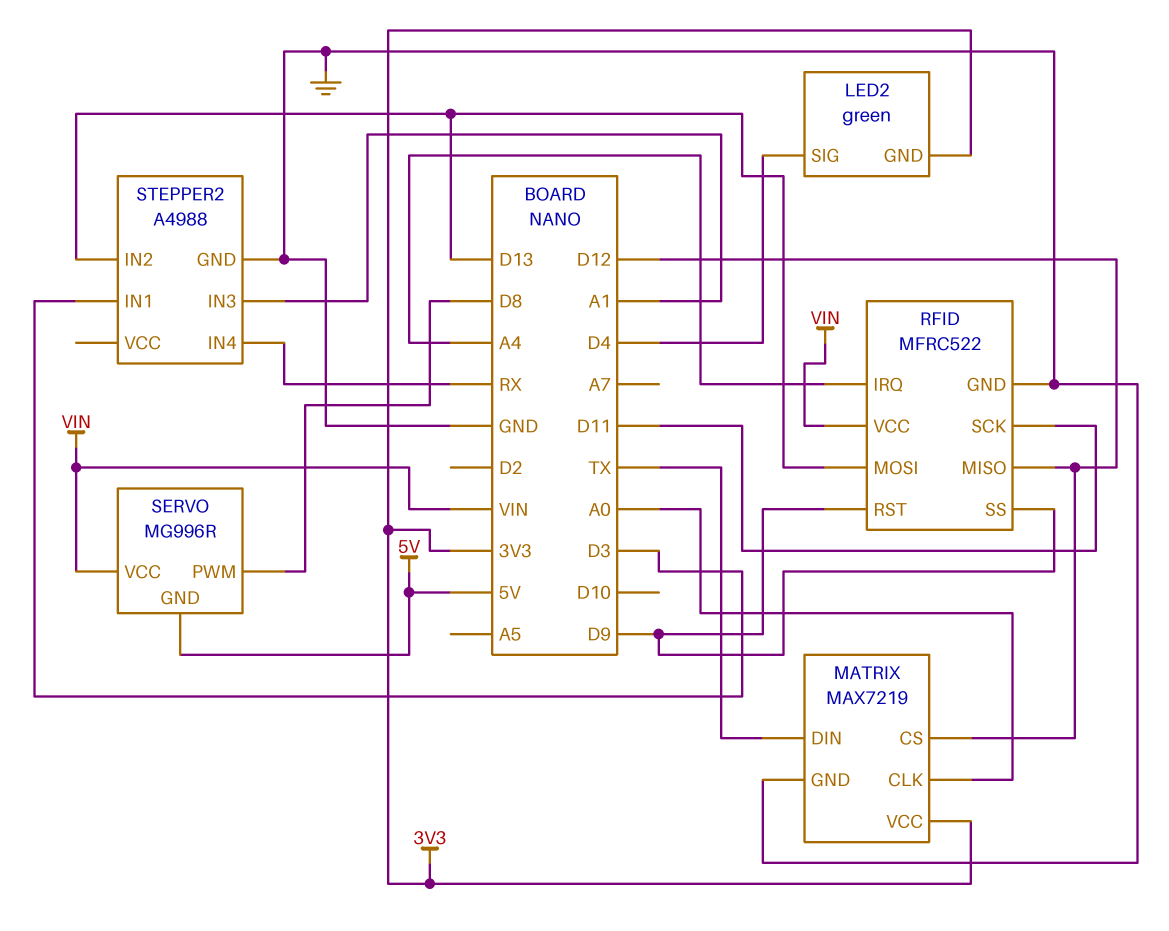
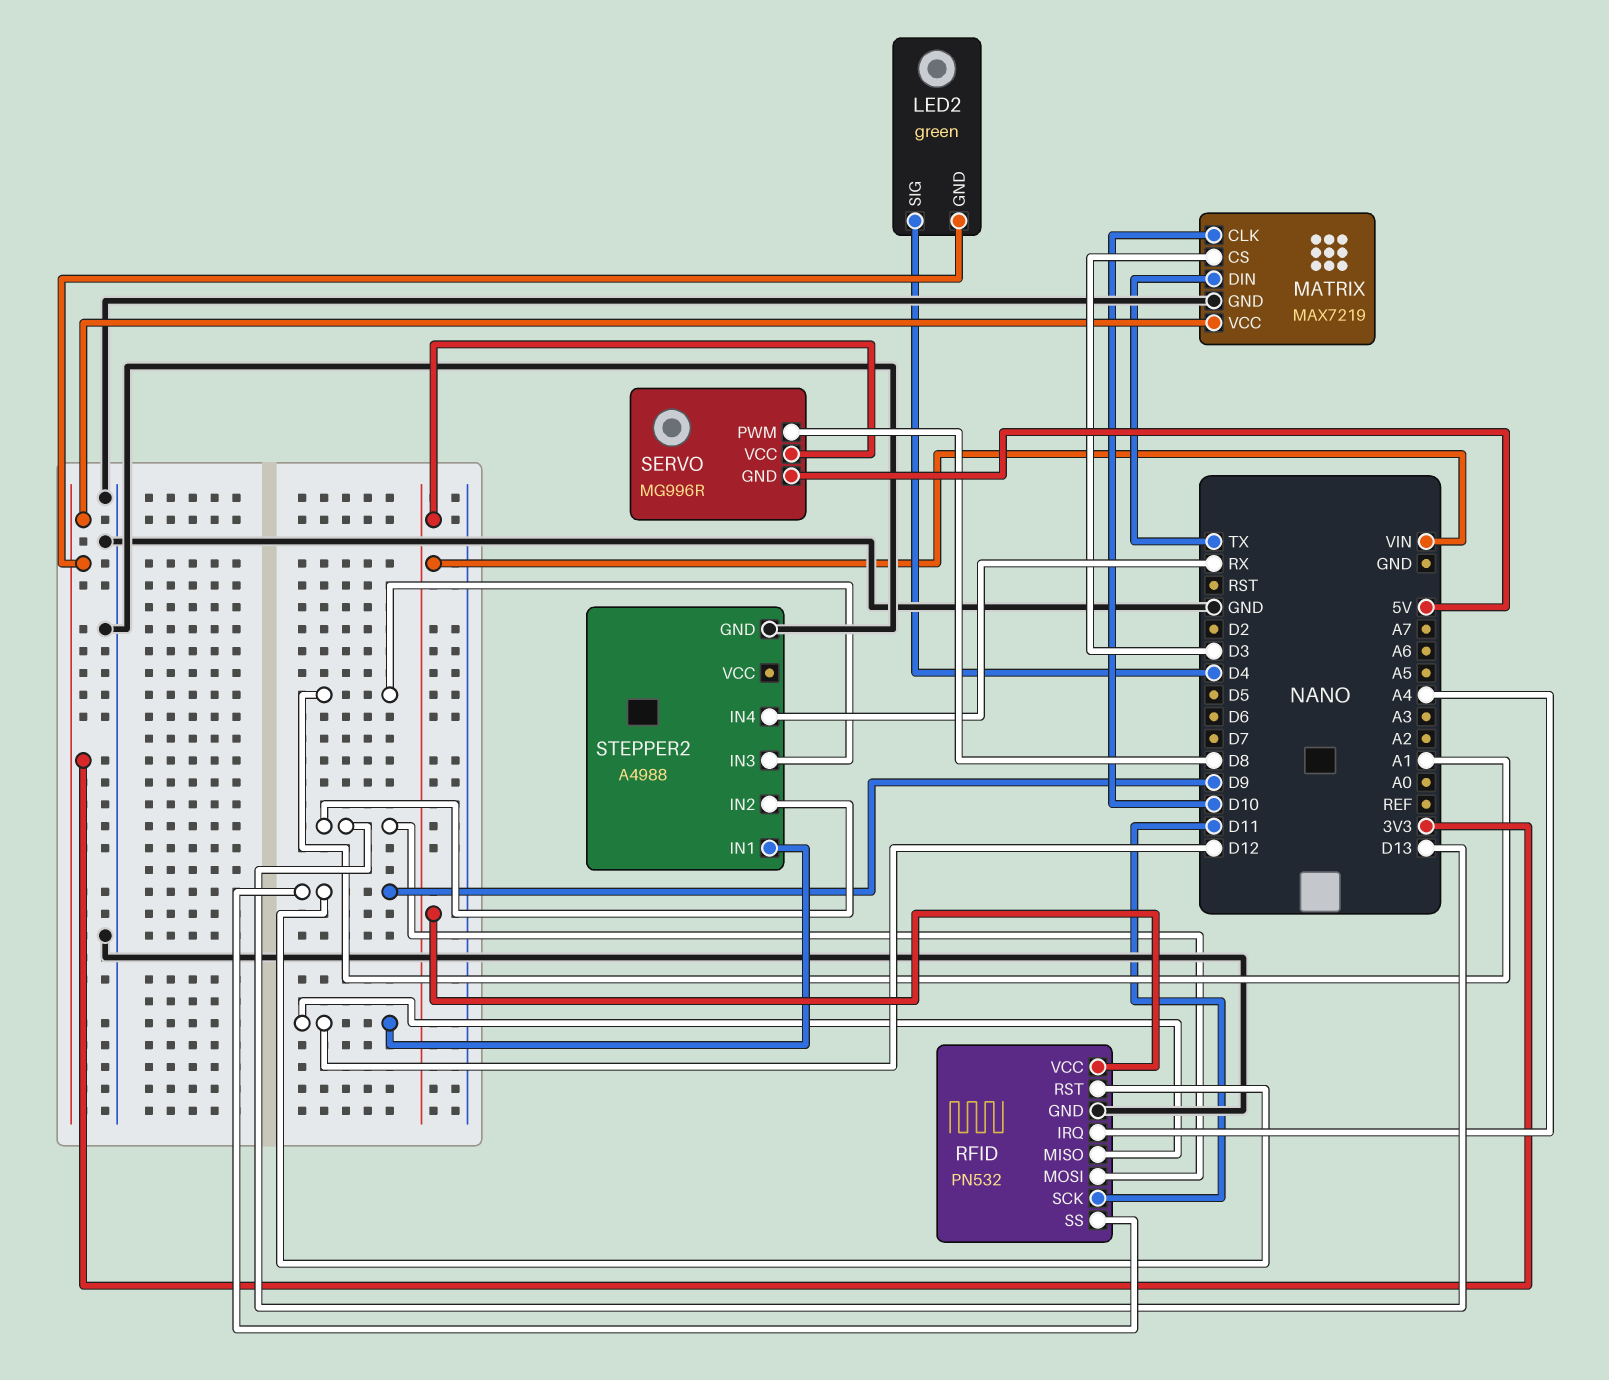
MATRIX pin CLK: A0 -> D10
MATRIX pin CS: D12 -> D3
RFID: MFRC522 -> PN532
STEPPER2 pin IN1: D3 -> D12

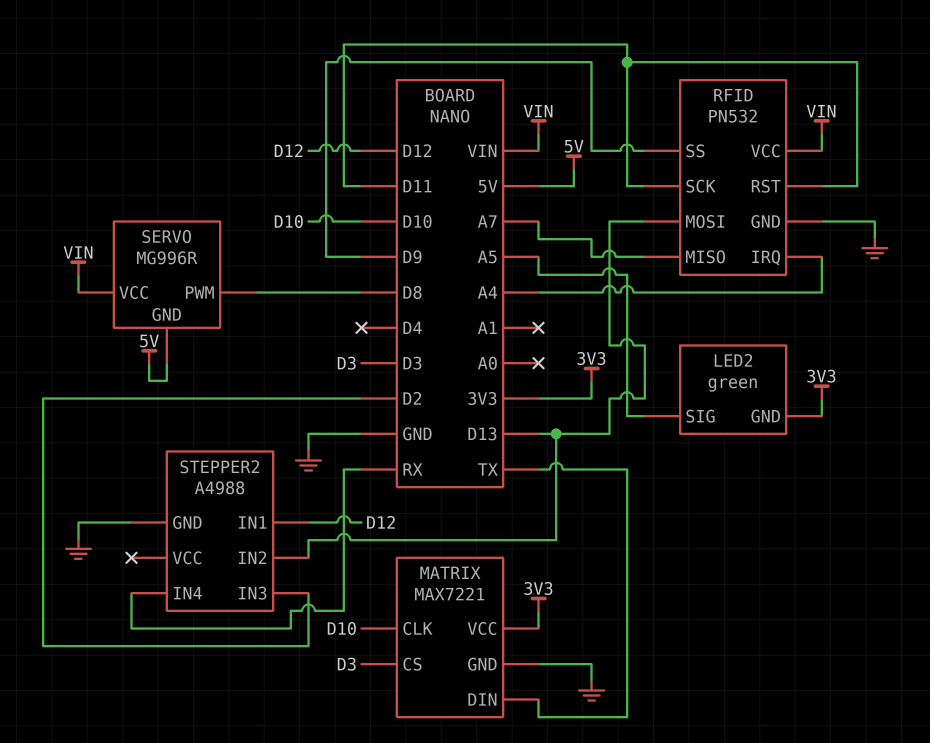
LED2 pin SIG: D4 -> A5
MATRIX: MAX7219 -> MAX7221
RFID pin MISO: D12 -> A7
RFID pin RST: D9 -> D11
STEPPER2 pin IN3: A1 -> D2

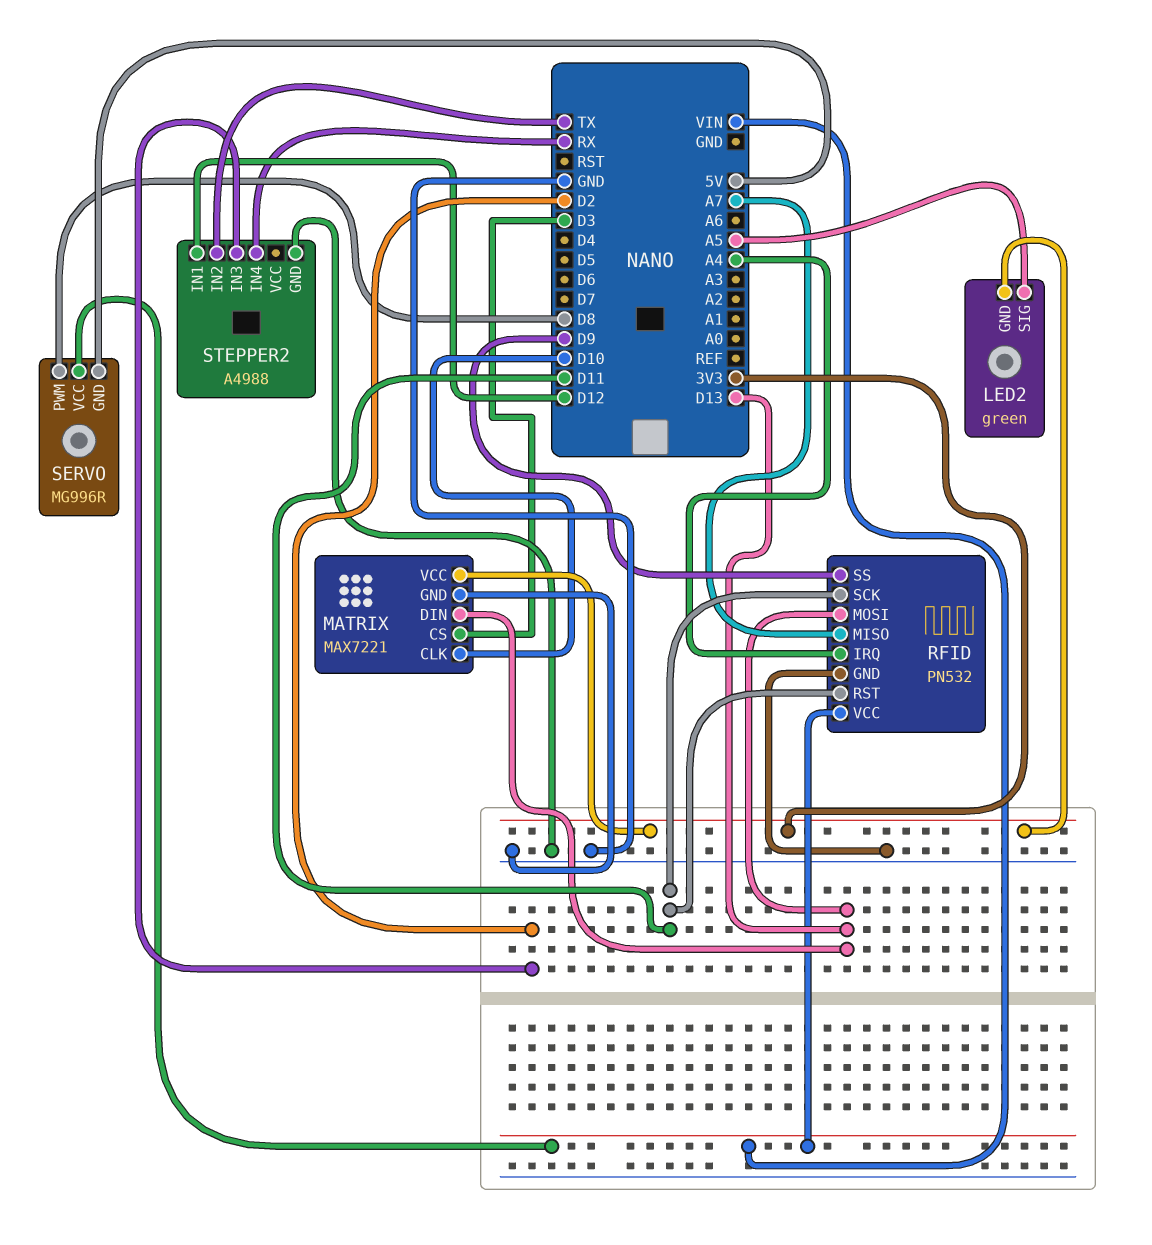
MATRIX pin DIN: TX -> D13
STEPPER2 pin IN2: D13 -> TX

